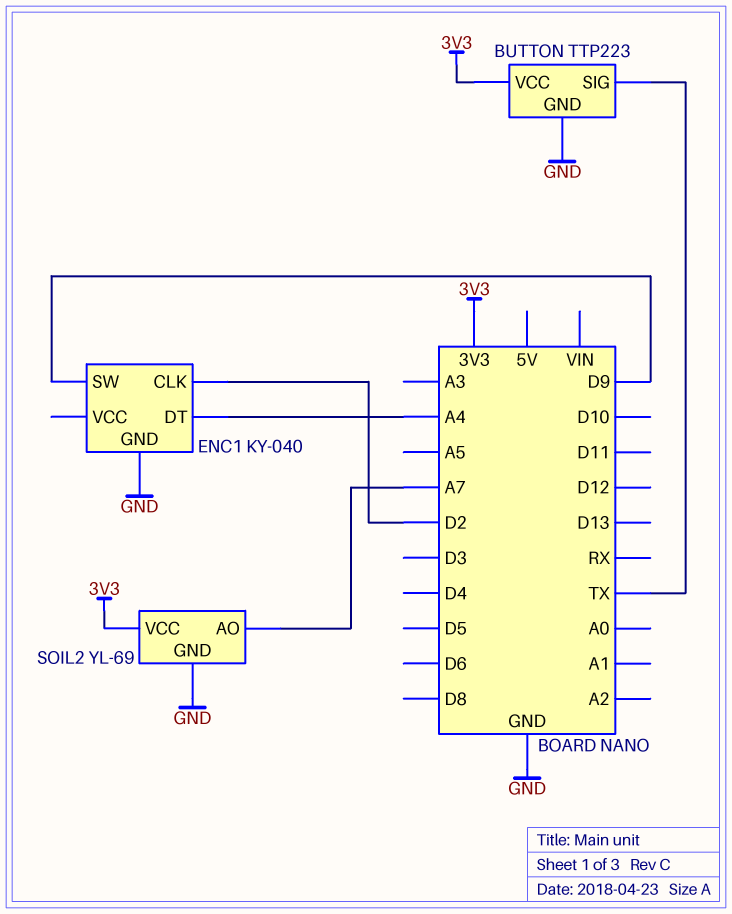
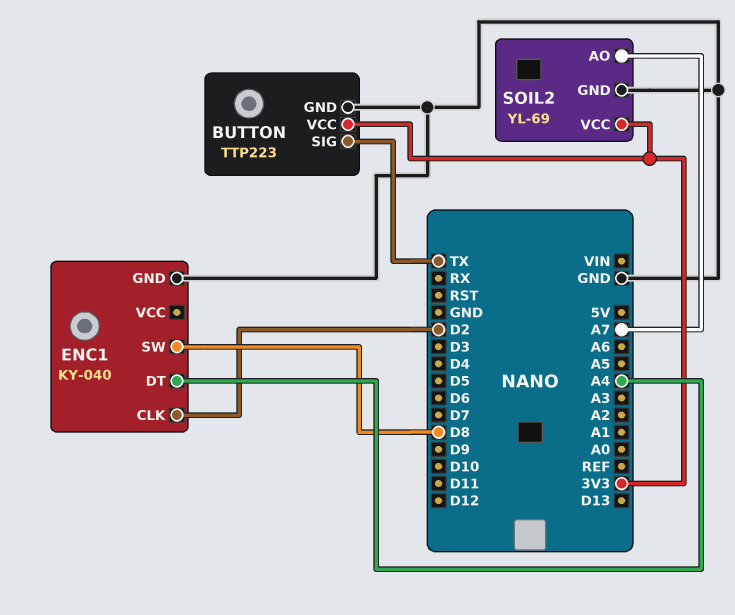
ENC1 pin SW: D9 -> D8

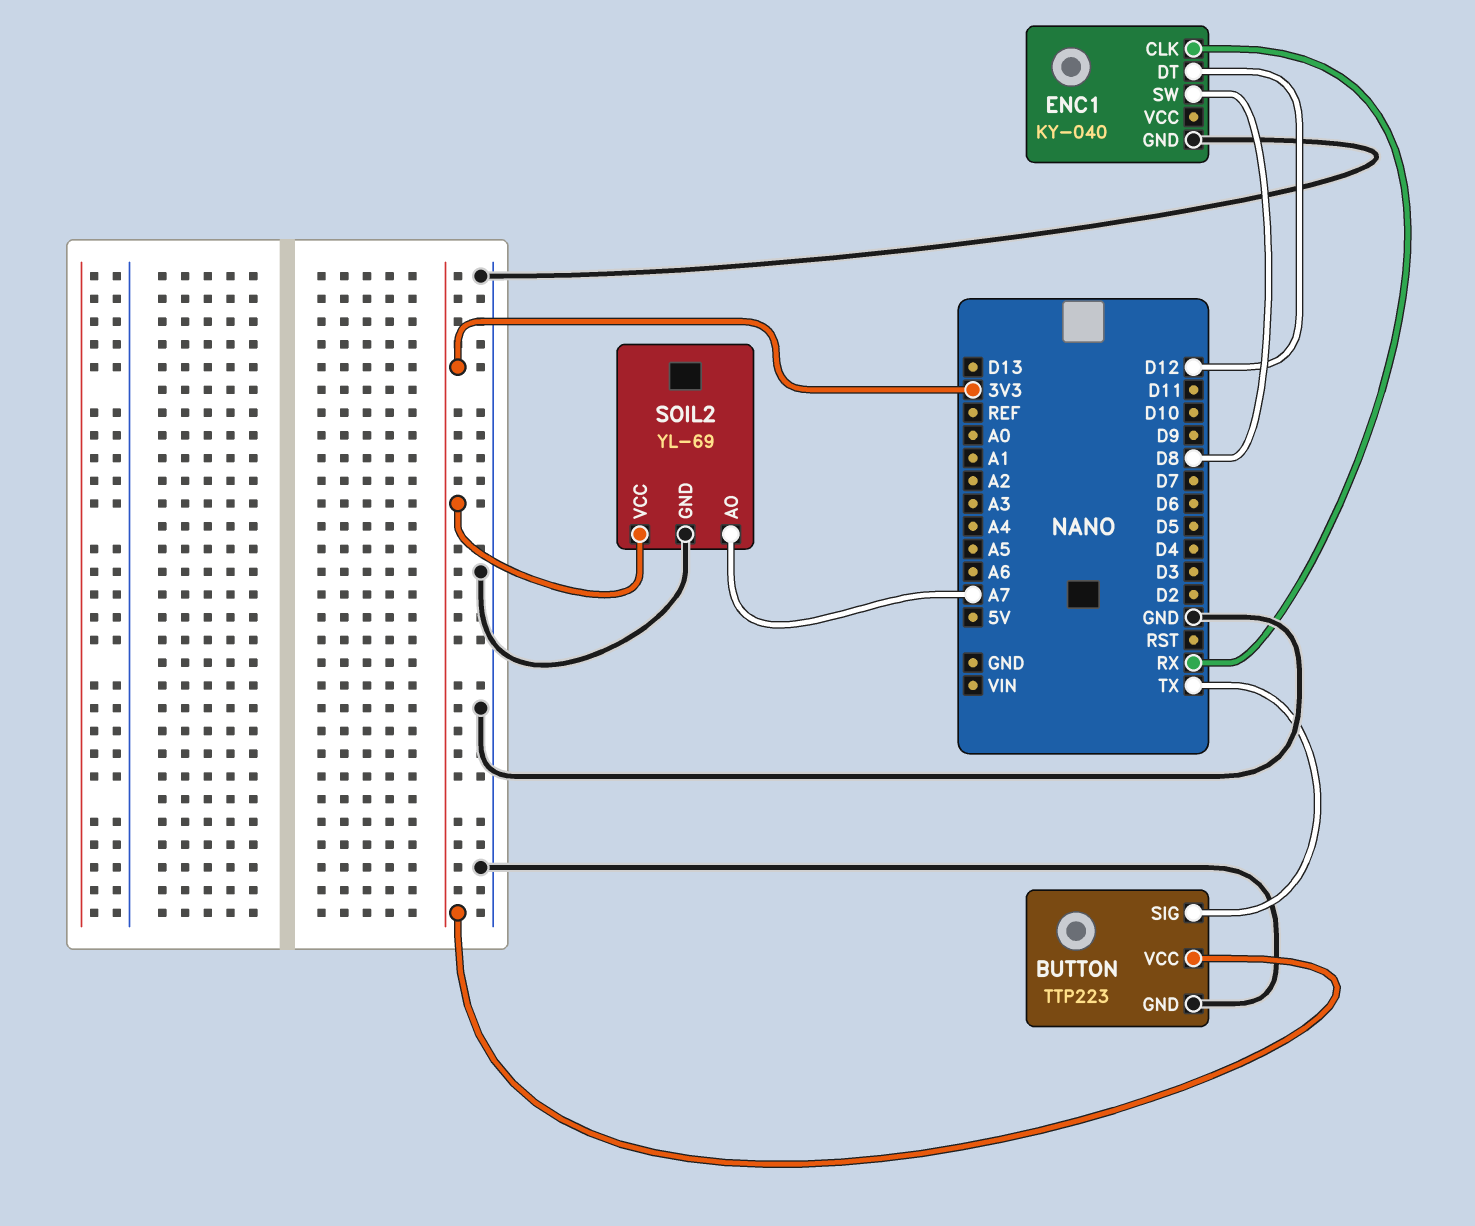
ENC1 pin CLK: D2 -> RX
ENC1 pin DT: A4 -> D12

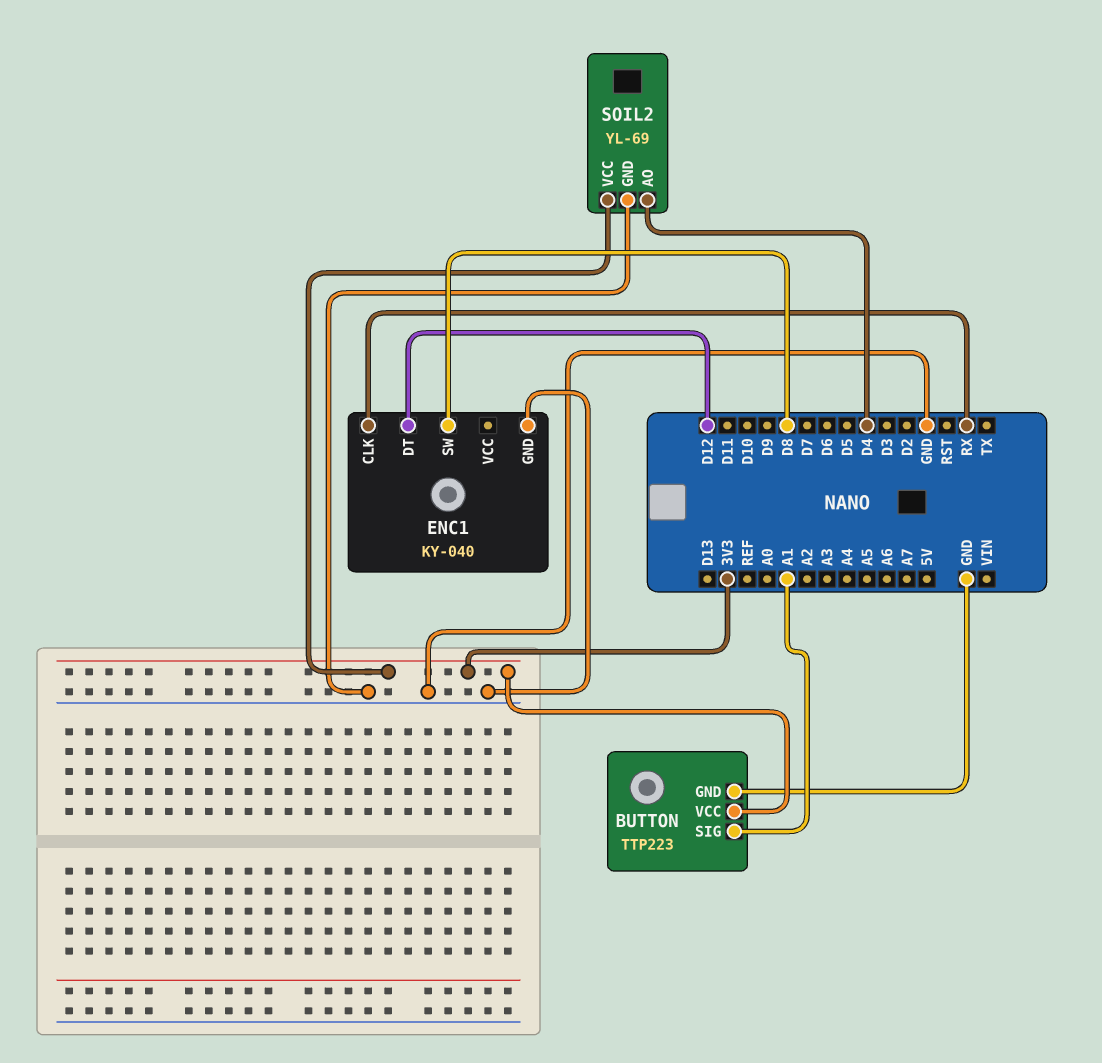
BUTTON pin SIG: TX -> A1
SOIL2 pin AO: A7 -> D4

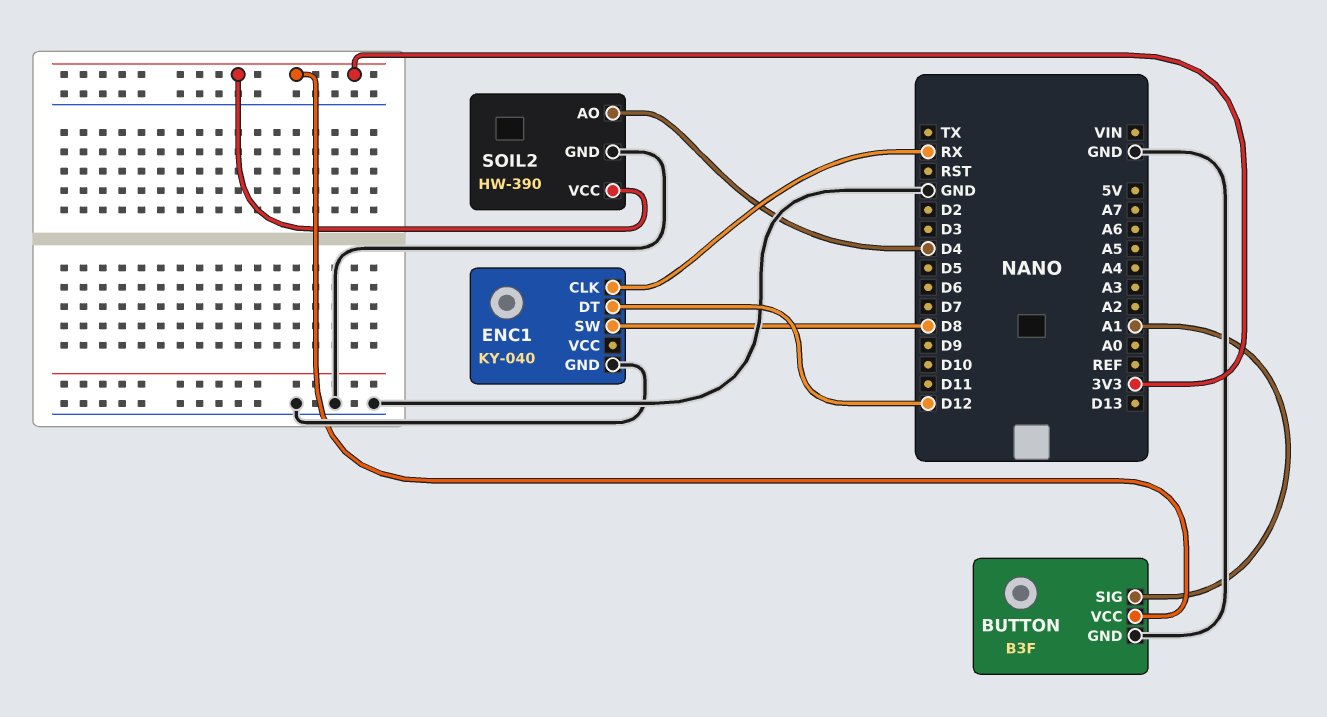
BUTTON: TTP223 -> B3F
SOIL2: YL-69 -> HW-390

